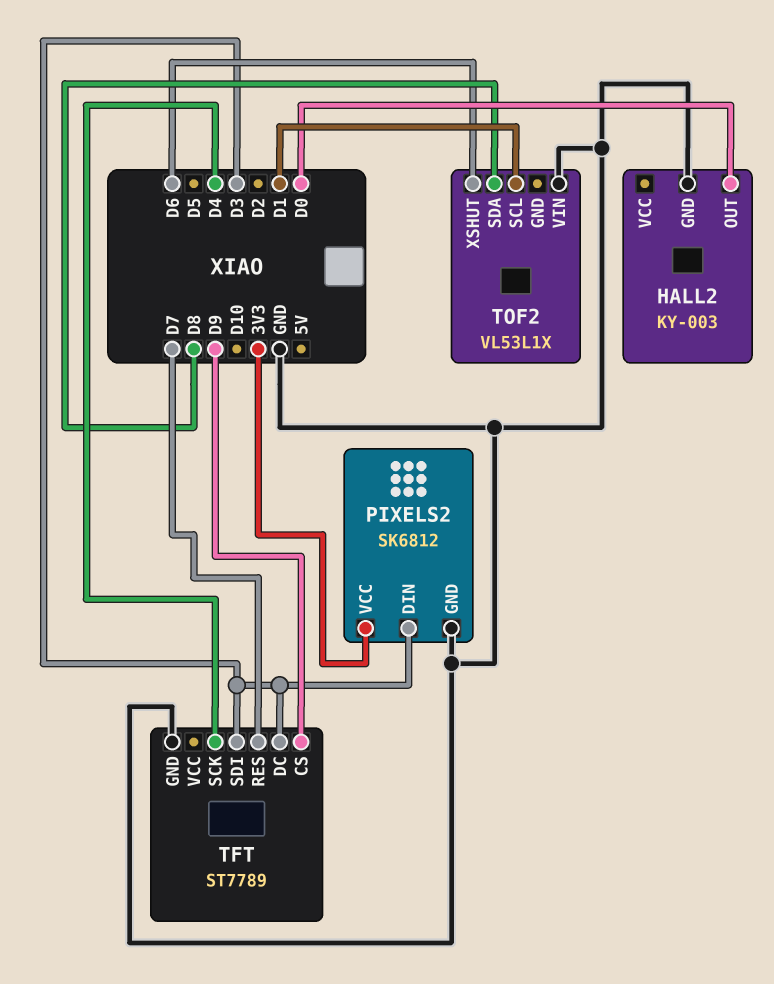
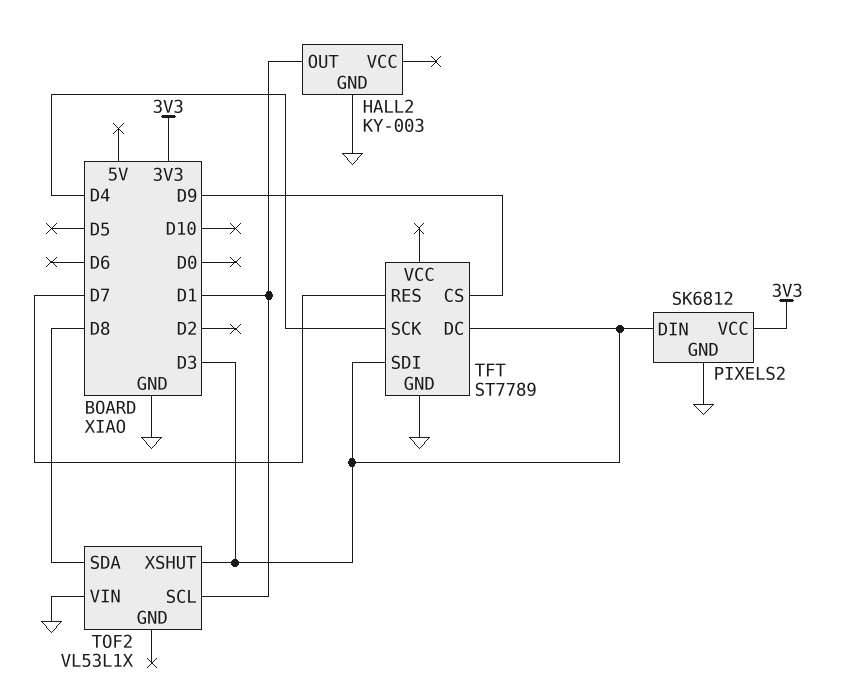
HALL2 pin OUT: D0 -> D1
TOF2 pin XSHUT: D6 -> D3

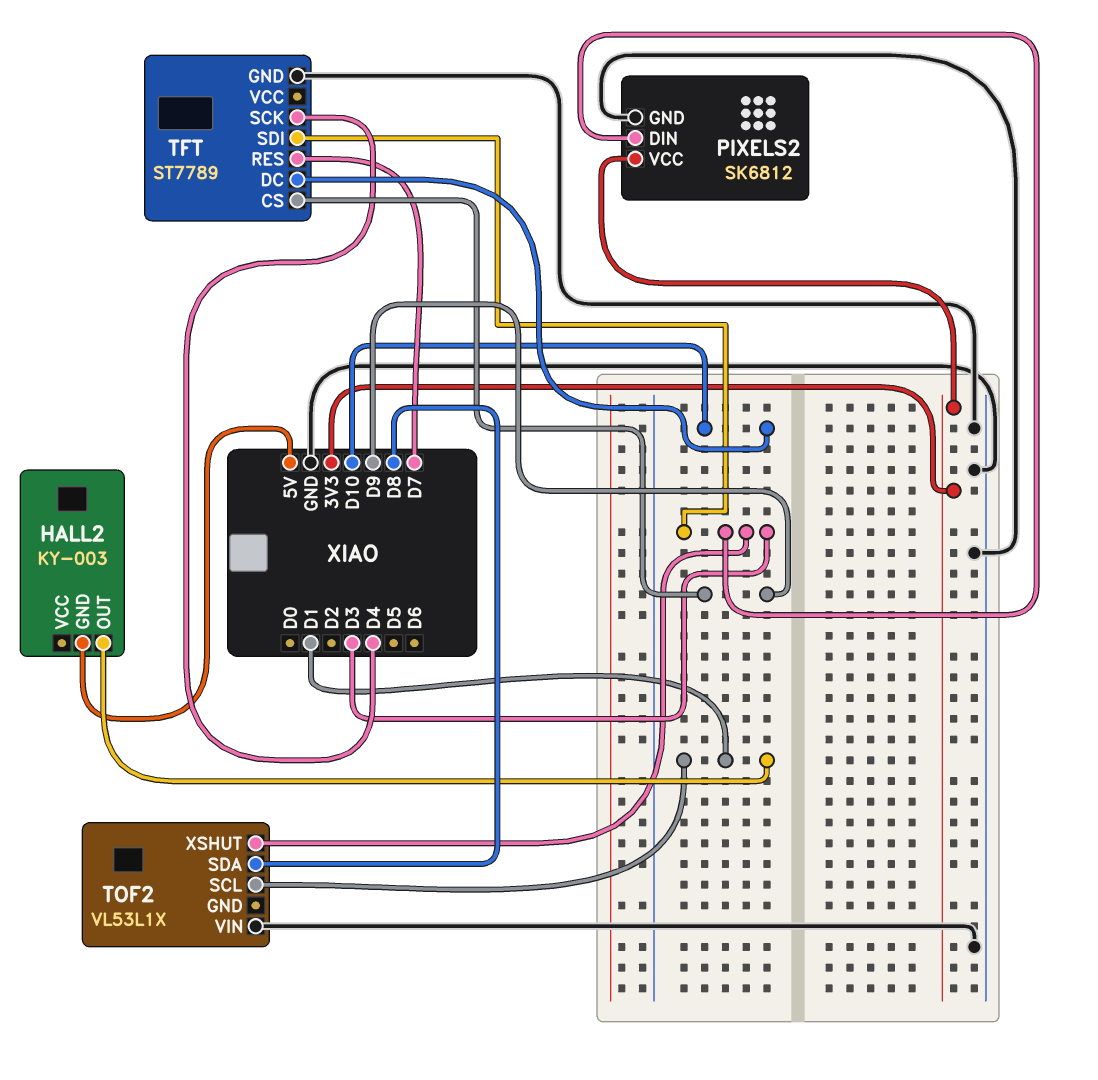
HALL2 pin GND: GND -> 5V
TFT pin DC: D3 -> D10

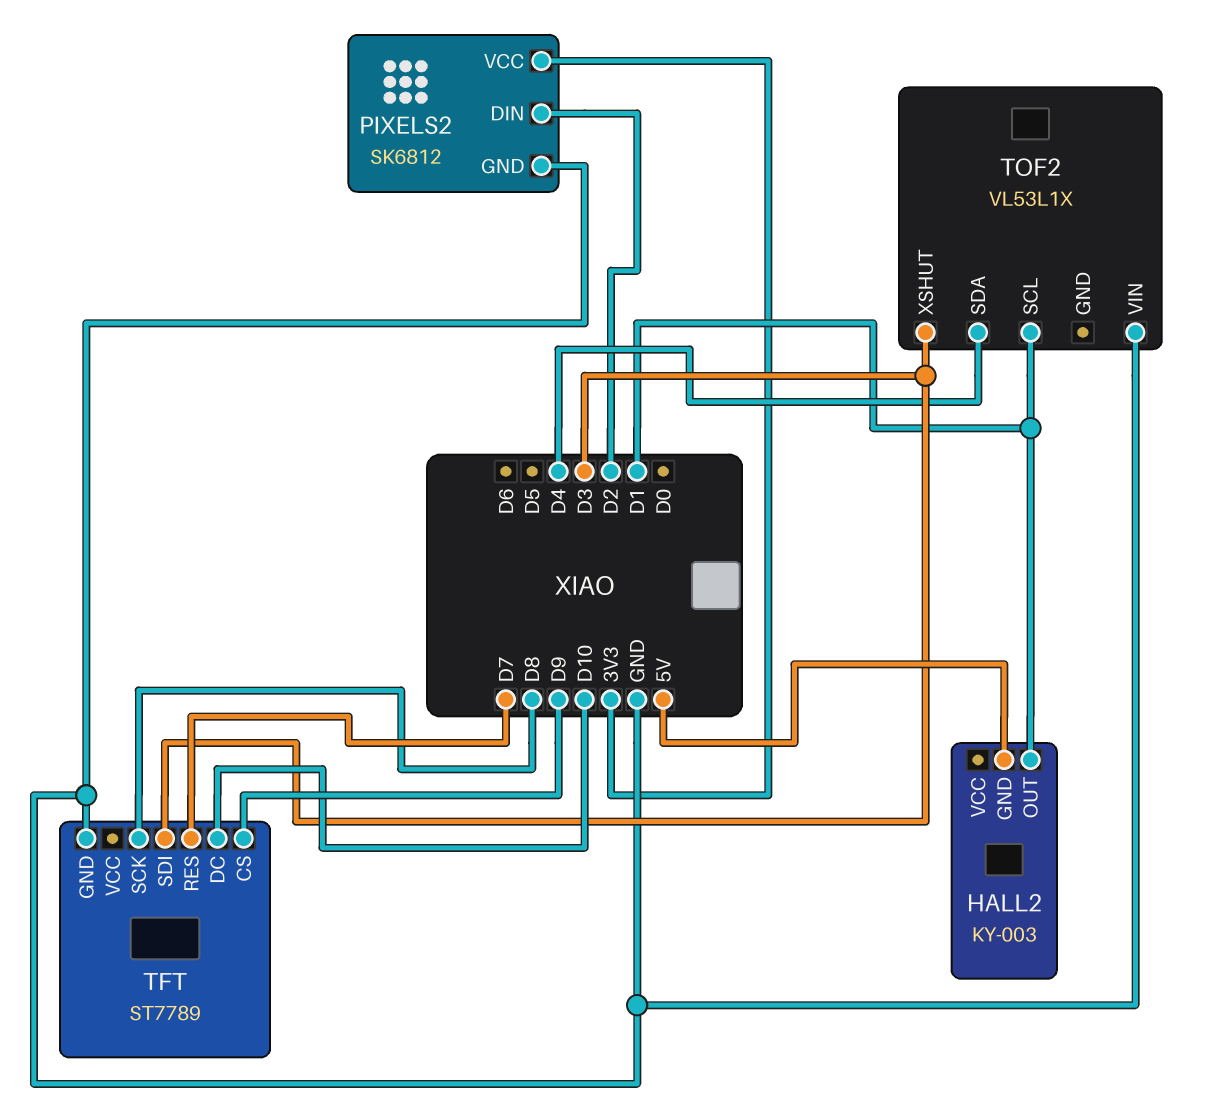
PIXELS2 pin DIN: D3 -> D2
TFT pin SCK: D4 -> D8
TOF2 pin SDA: D8 -> D4

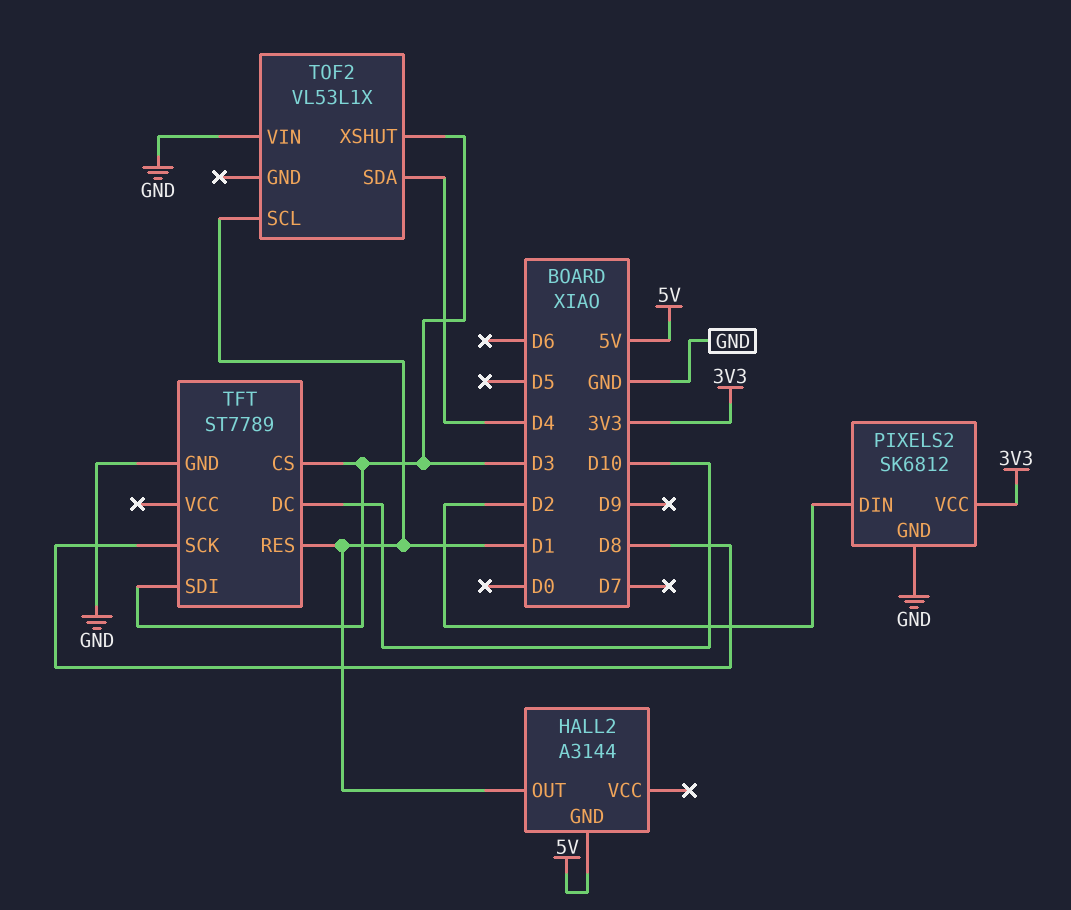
HALL2: KY-003 -> A3144
TFT pin CS: D9 -> D3
TFT pin RES: D7 -> D1

